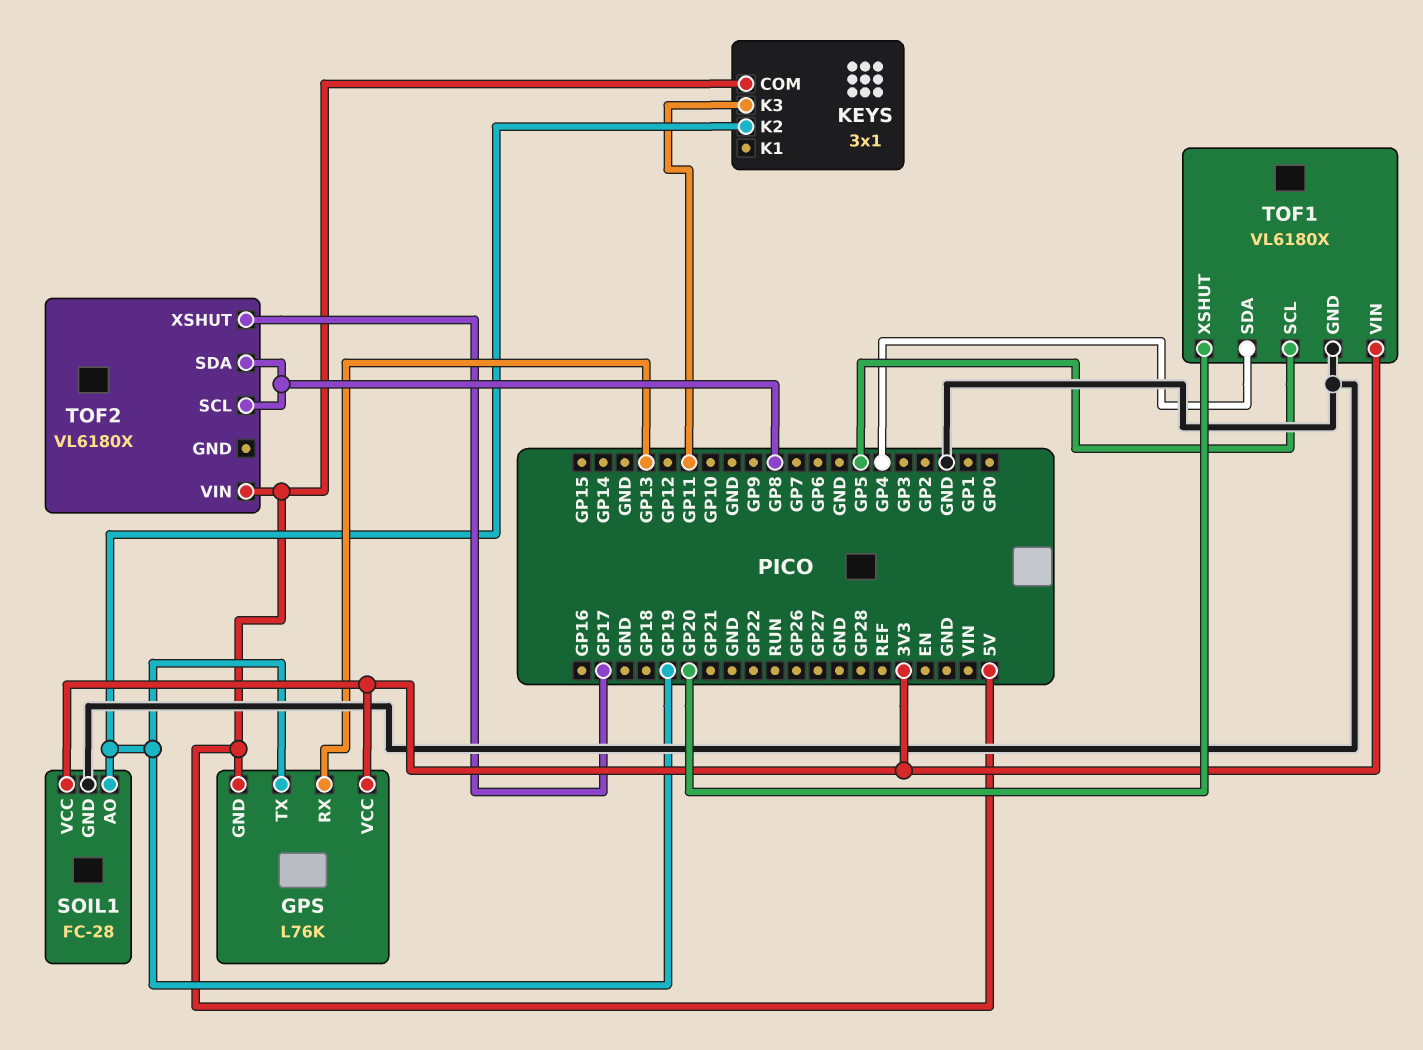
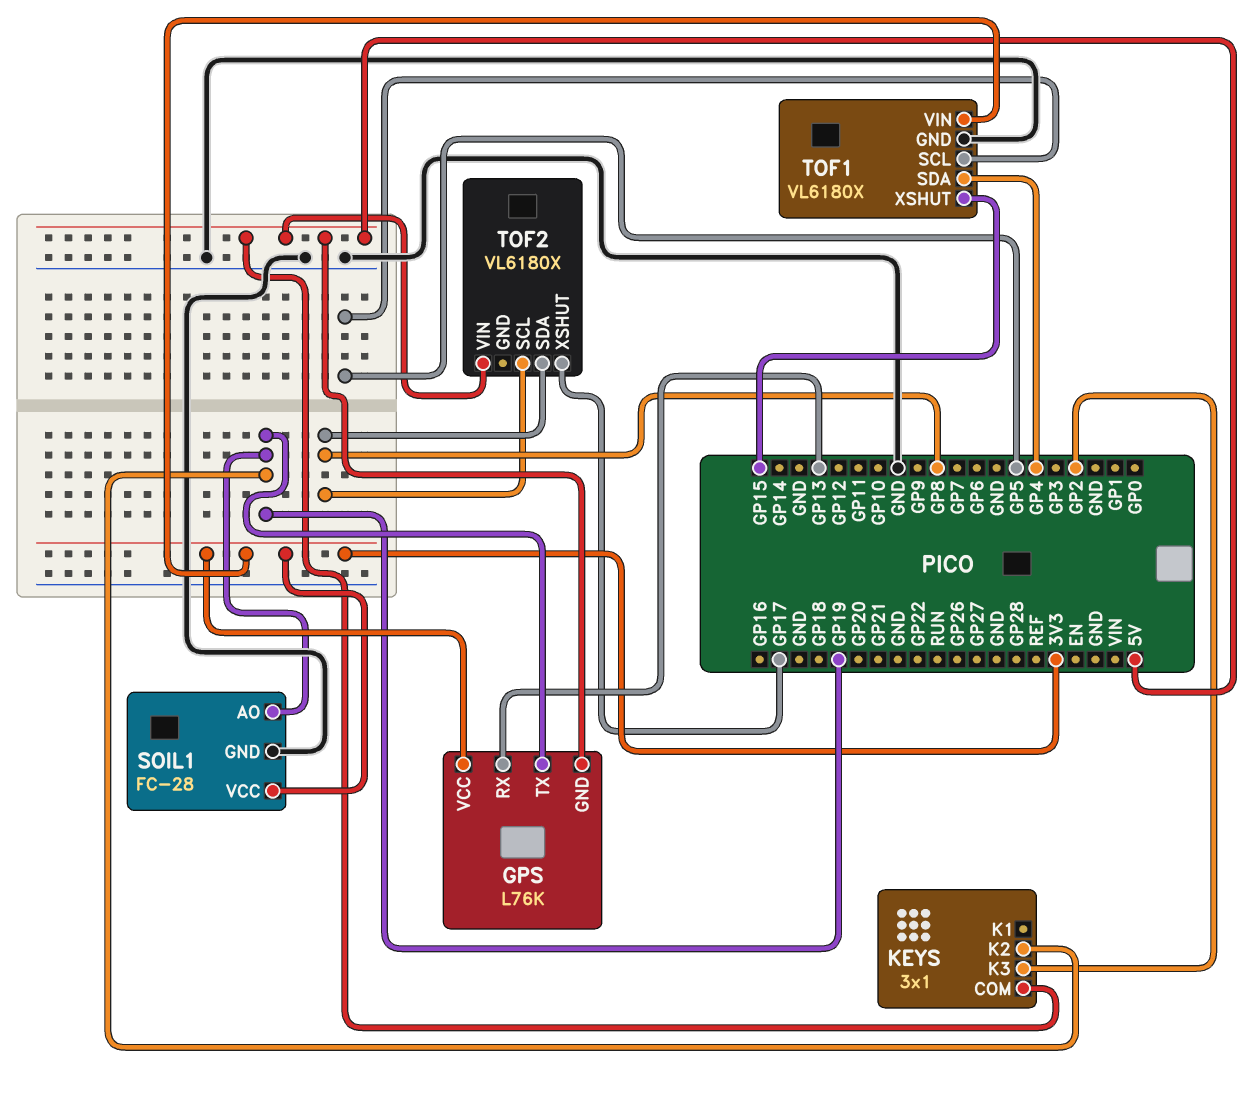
KEYS pin K3: GP11 -> GP2
TOF1 pin XSHUT: GP20 -> GP15

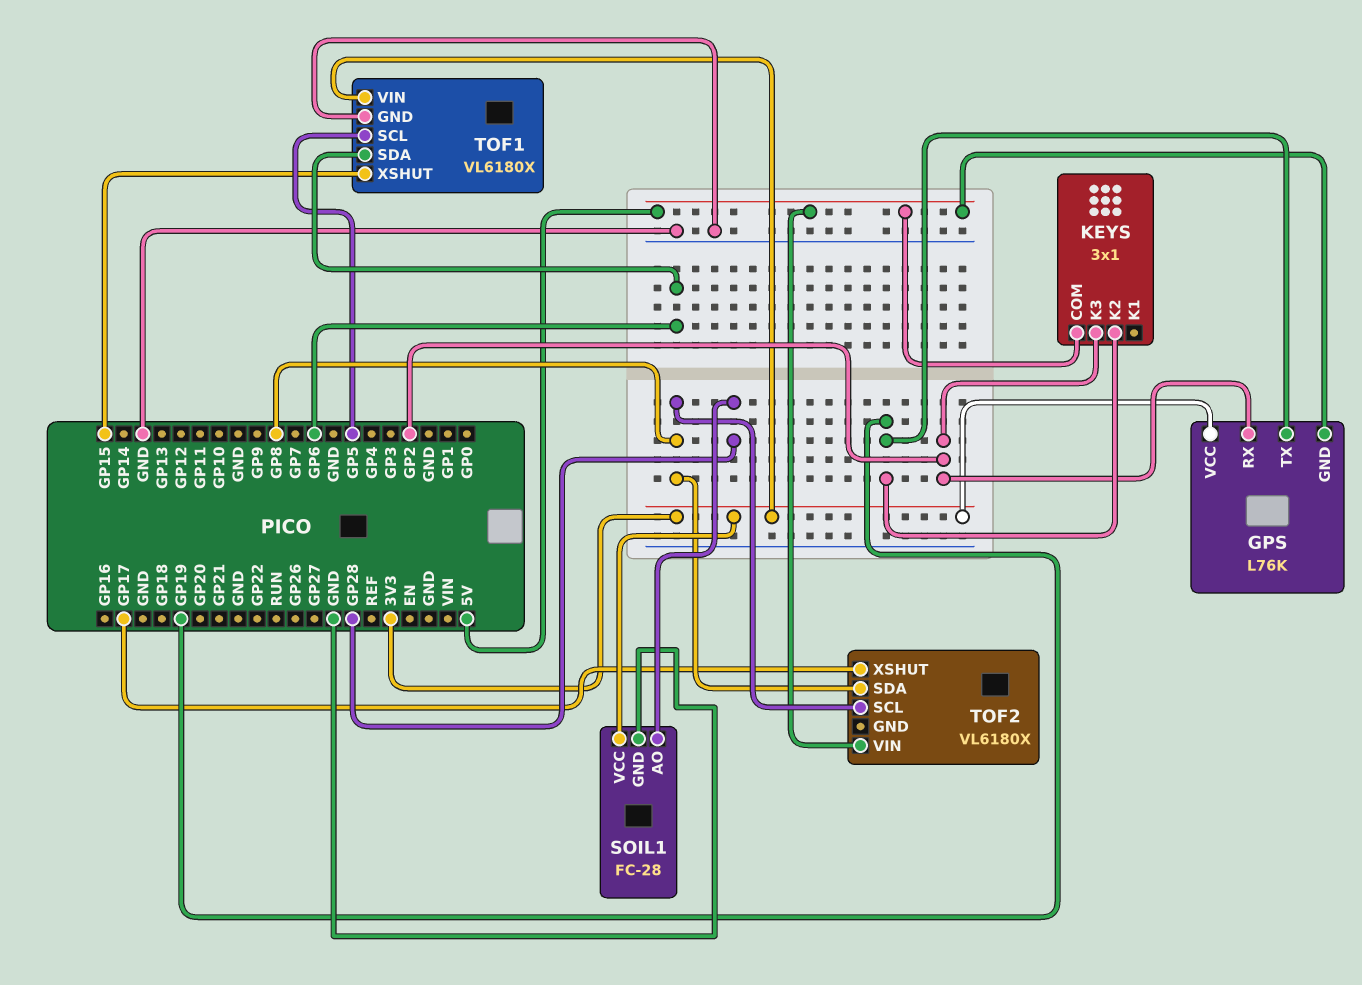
GPS pin RX: GP13 -> GP2
SOIL1 pin AO: GP19 -> GP28
TOF1 pin SDA: GP4 -> GP6

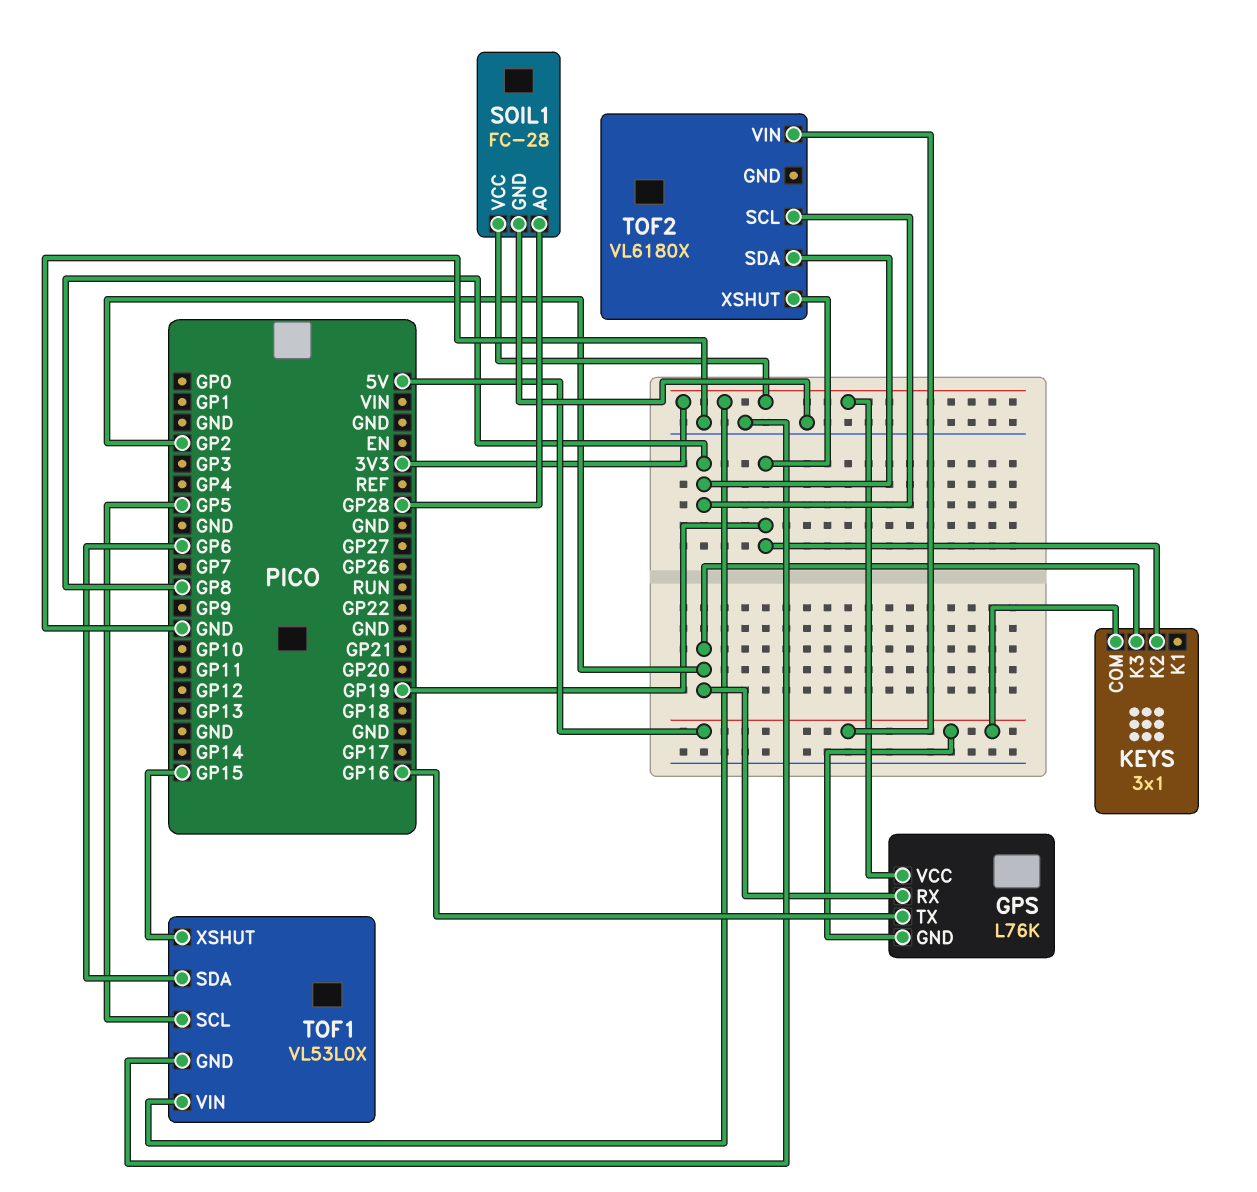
GPS pin TX: GP19 -> GP16
TOF1: VL6180X -> VL53L0X
TOF2 pin XSHUT: GP17 -> GP19

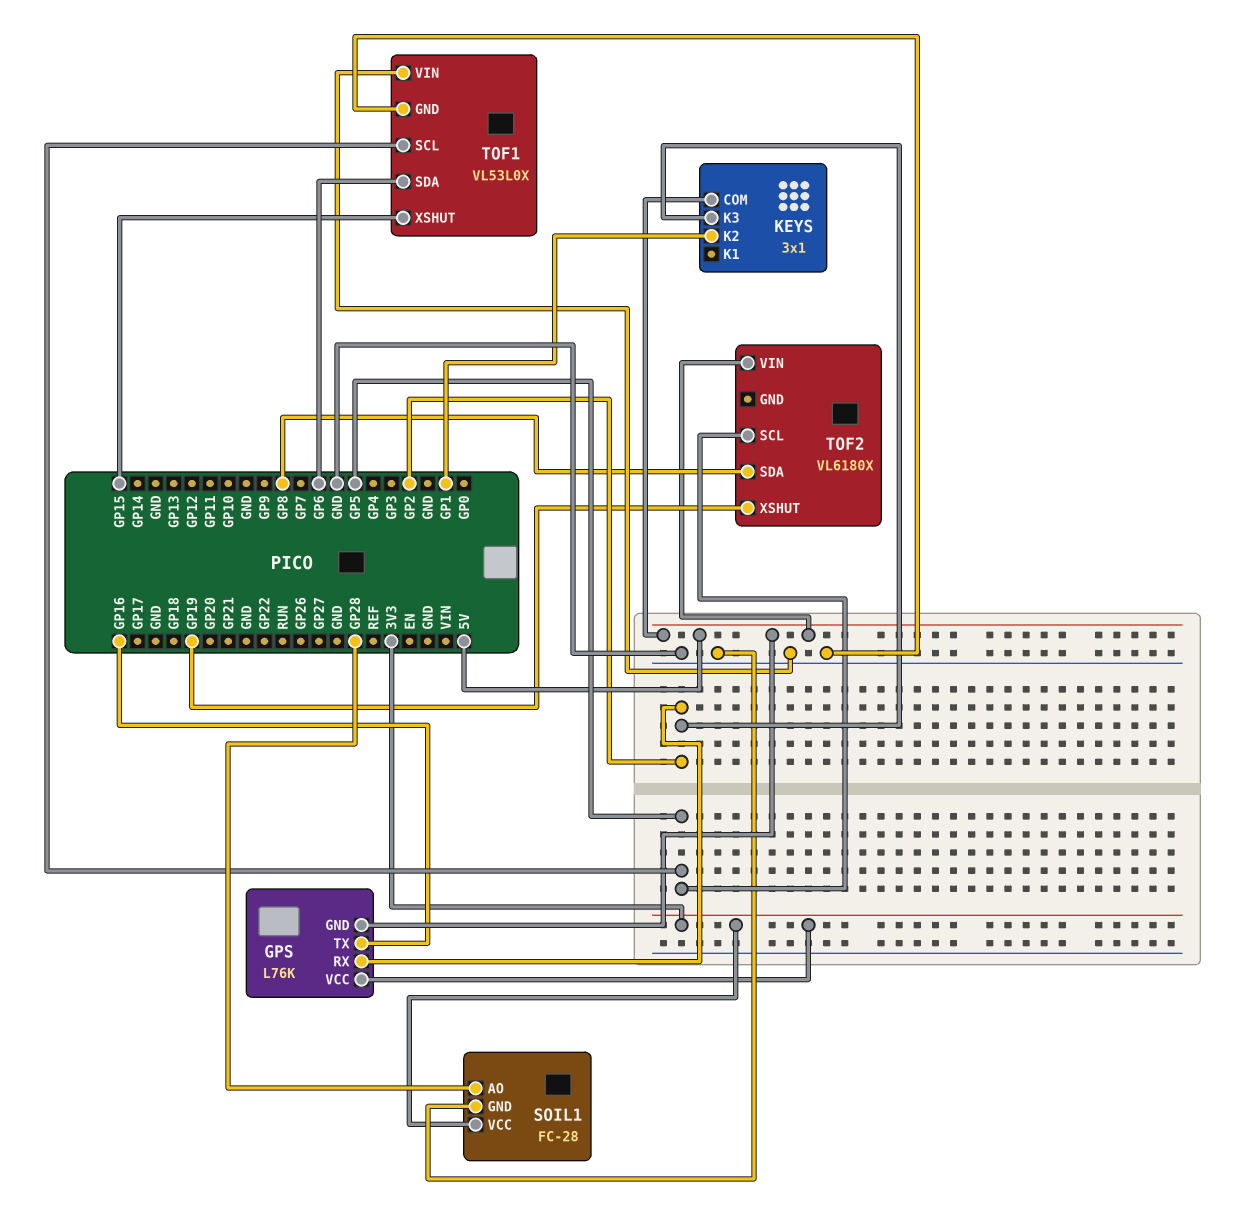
KEYS pin K2: GP19 -> GP1
TOF1 pin VIN: 3V3 -> GND
TOF2 pin SCL: GP8 -> GP5

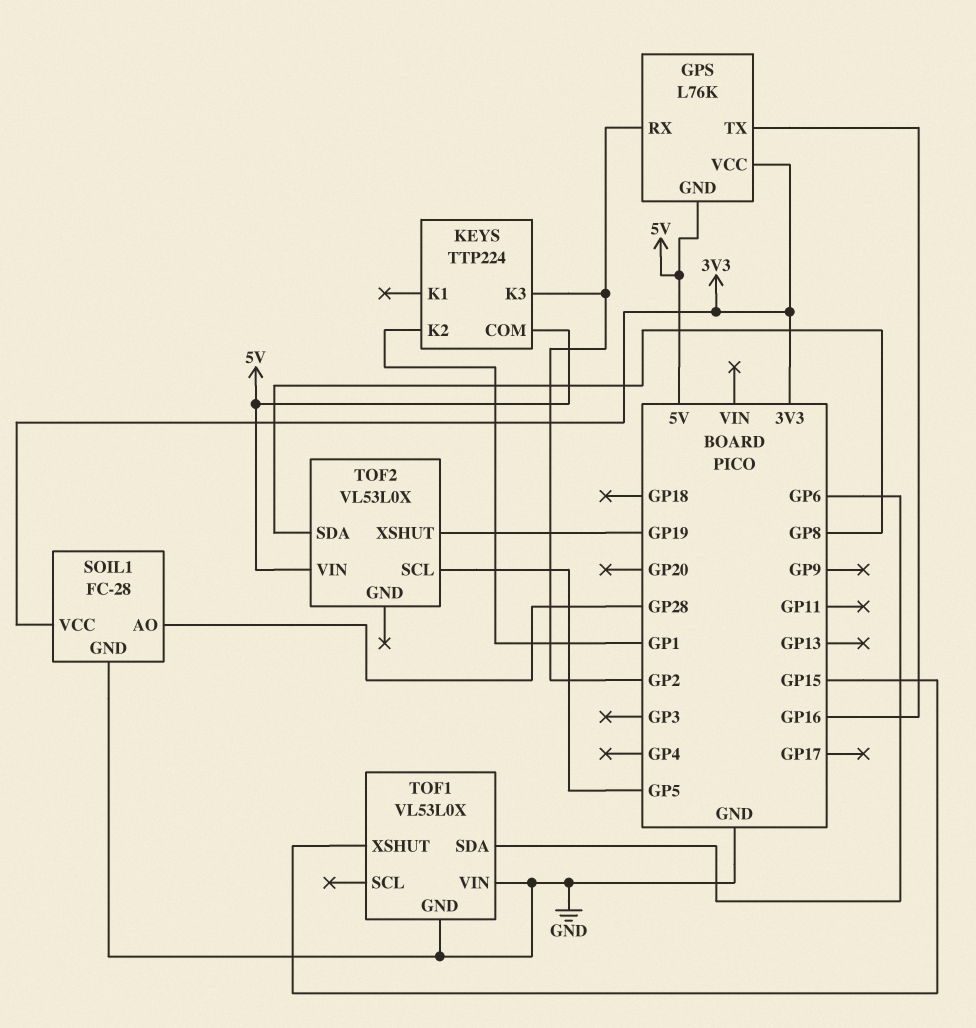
KEYS: 3x1 -> TTP224
TOF1 pin SCL: GP5 -> none
TOF2: VL6180X -> VL53L0X

